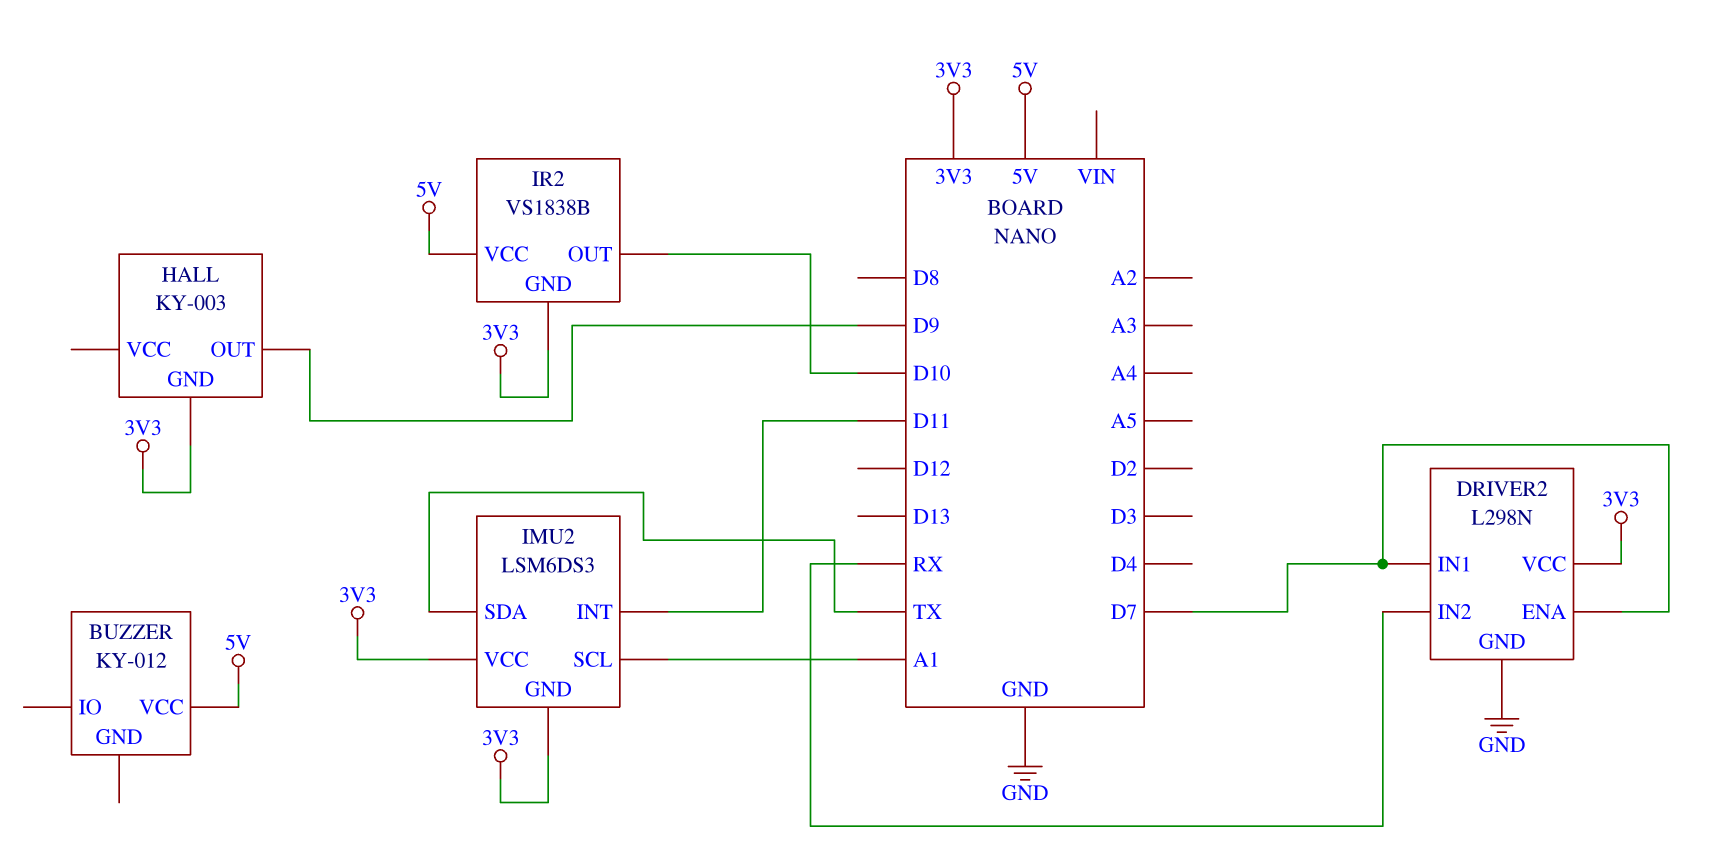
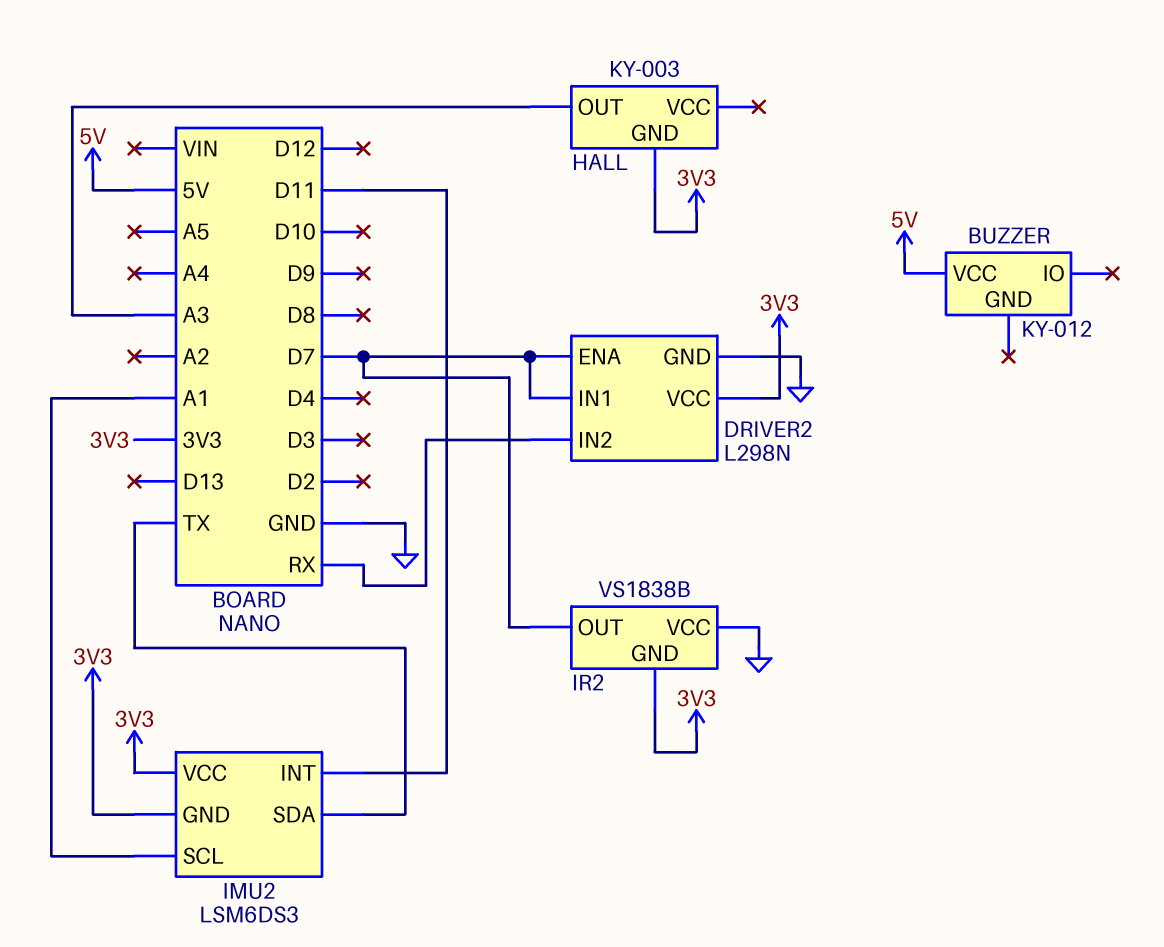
HALL pin OUT: D9 -> A3
IR2 pin OUT: D10 -> D7
IR2 pin VCC: 5V -> GND

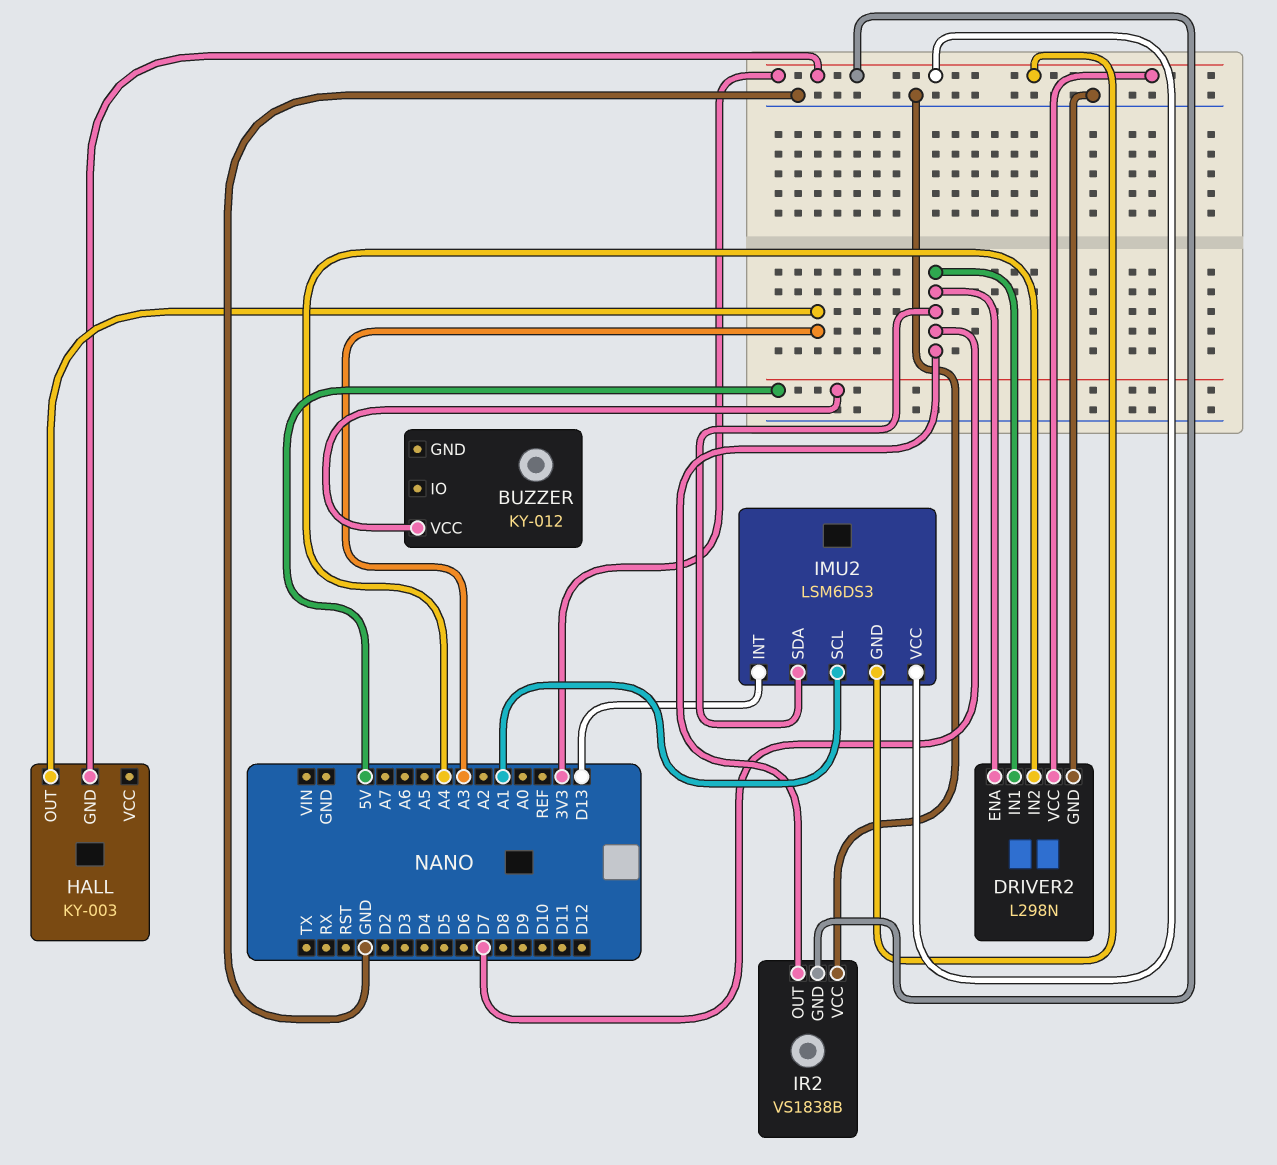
DRIVER2 pin IN2: RX -> A4
IMU2 pin INT: D11 -> D13
IMU2 pin SDA: TX -> D7

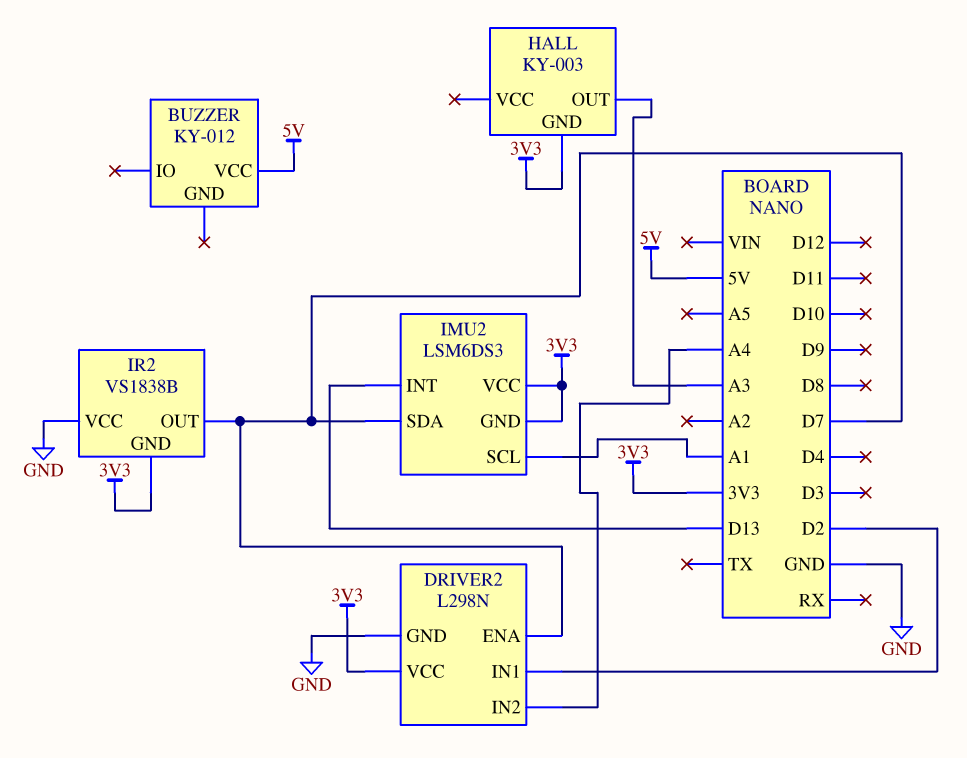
DRIVER2 pin IN1: D7 -> D2

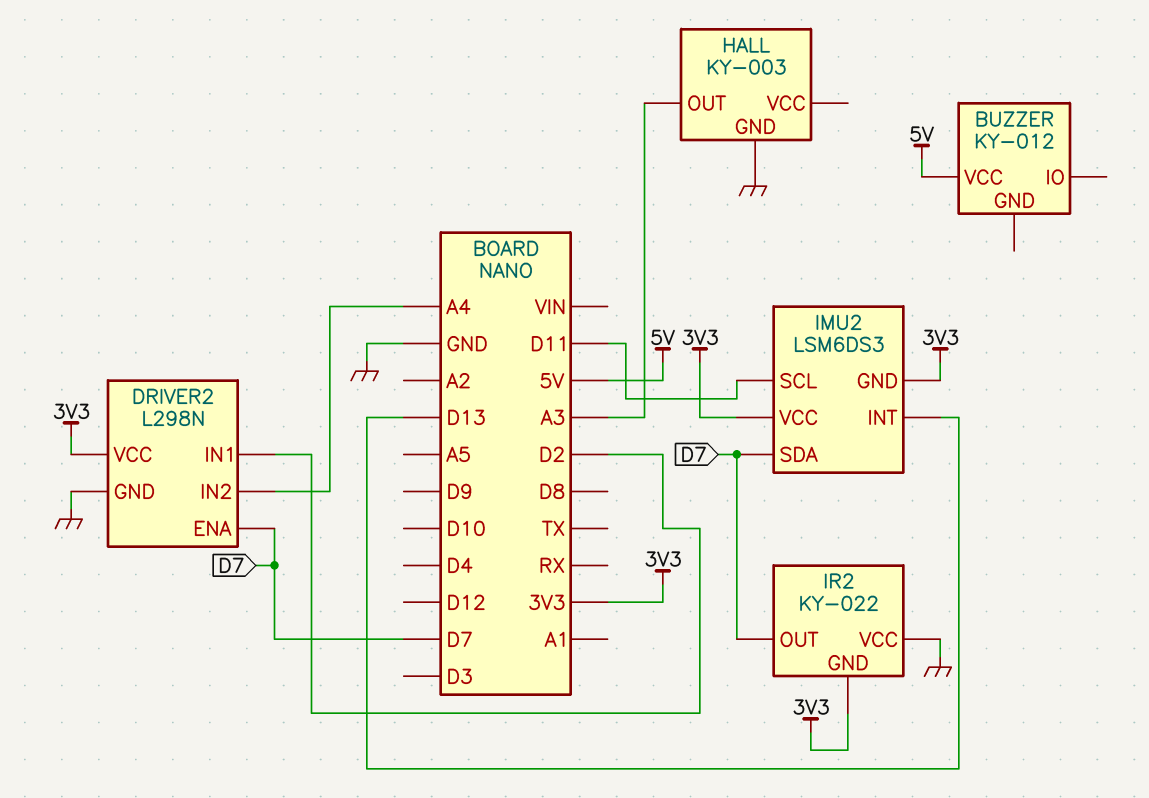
HALL pin GND: 3V3 -> GND
IMU2 pin SCL: A1 -> D11
IR2: VS1838B -> KY-022

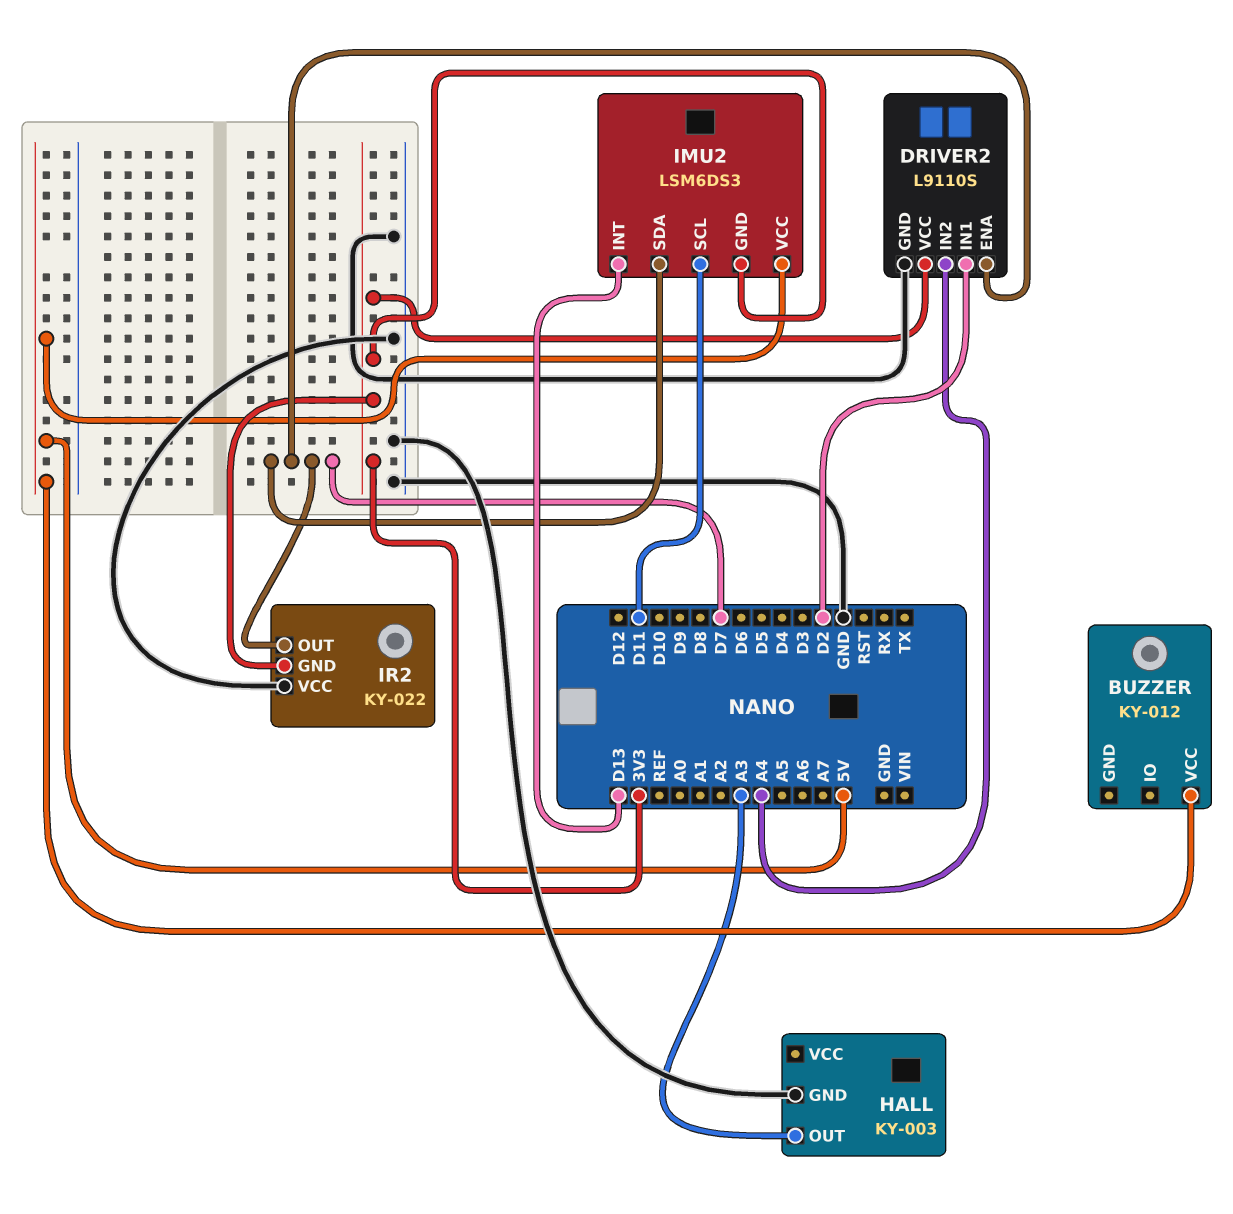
DRIVER2: L298N -> L9110S
IMU2 pin VCC: 3V3 -> 5V

